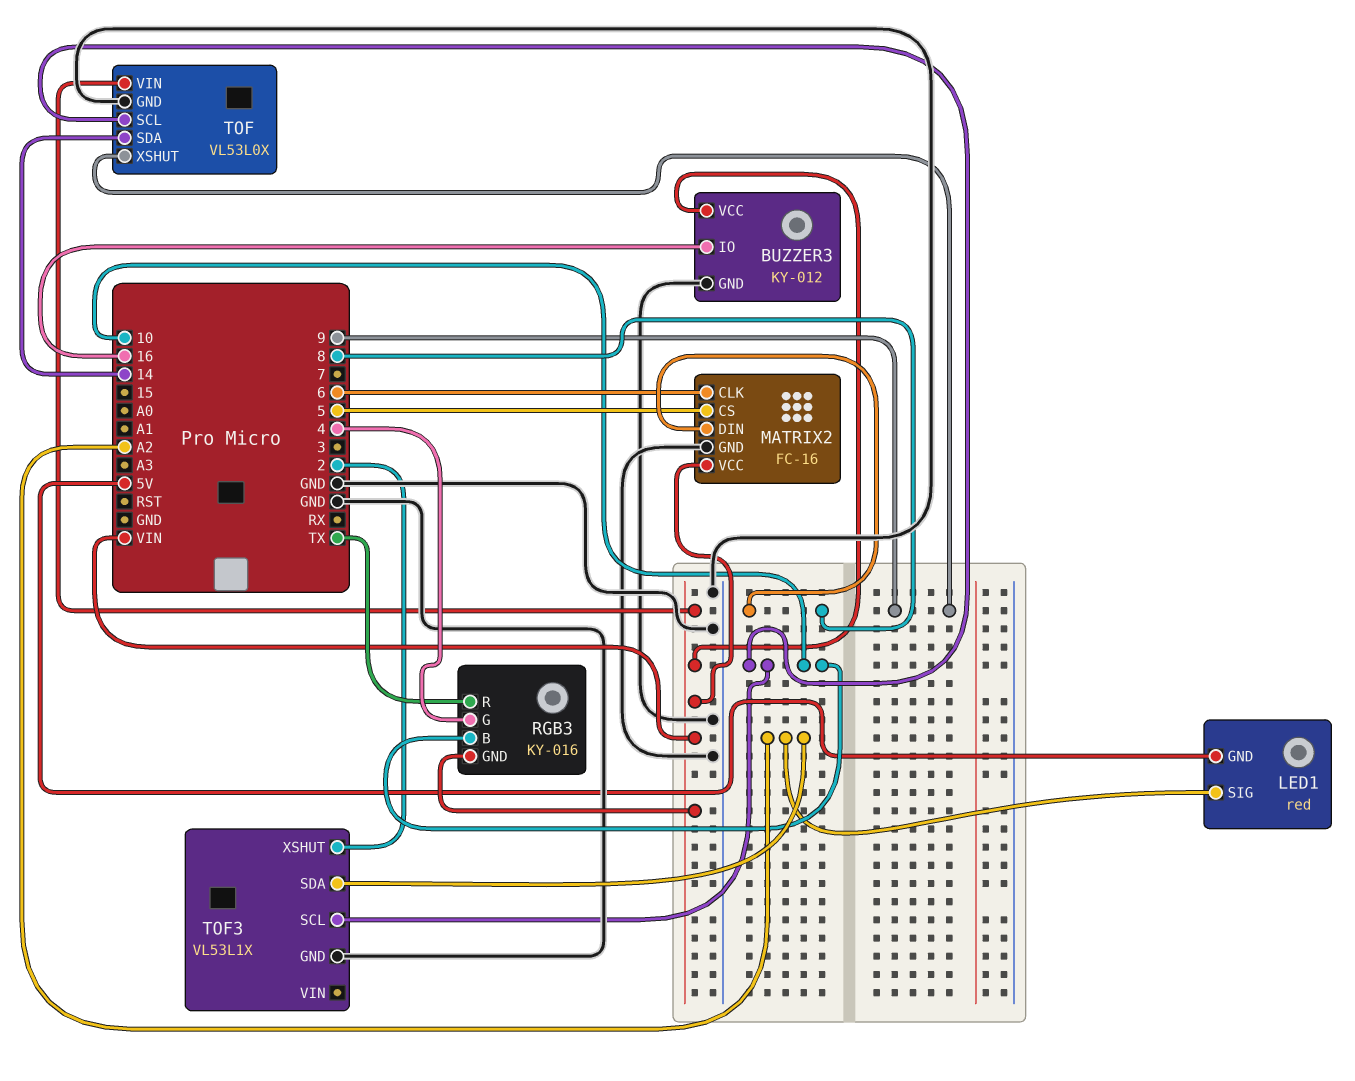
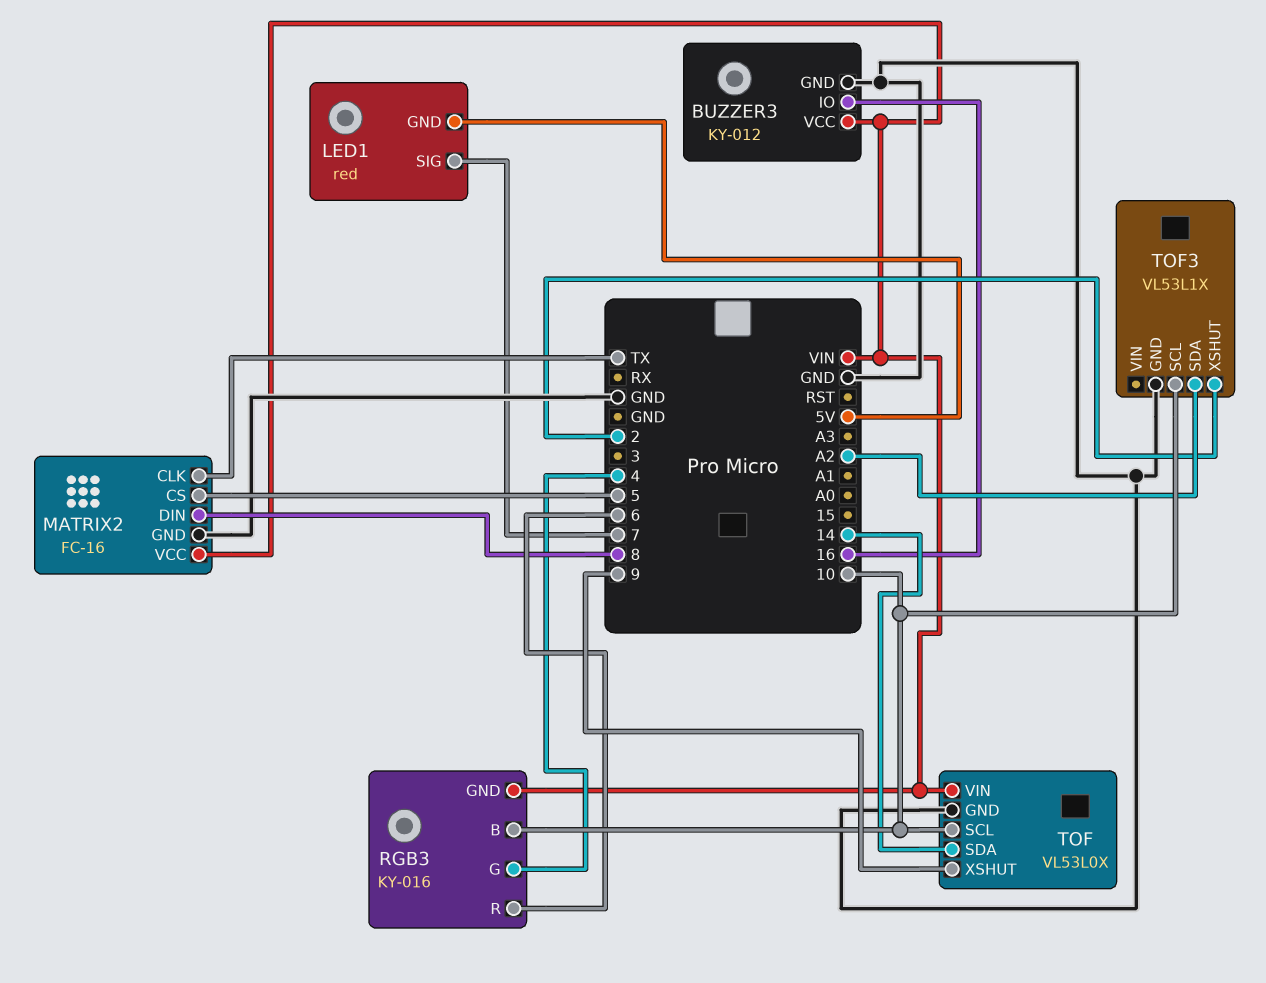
LED1 pin SIG: A2 -> 7
MATRIX2 pin CLK: 6 -> TX
RGB3 pin R: TX -> 6

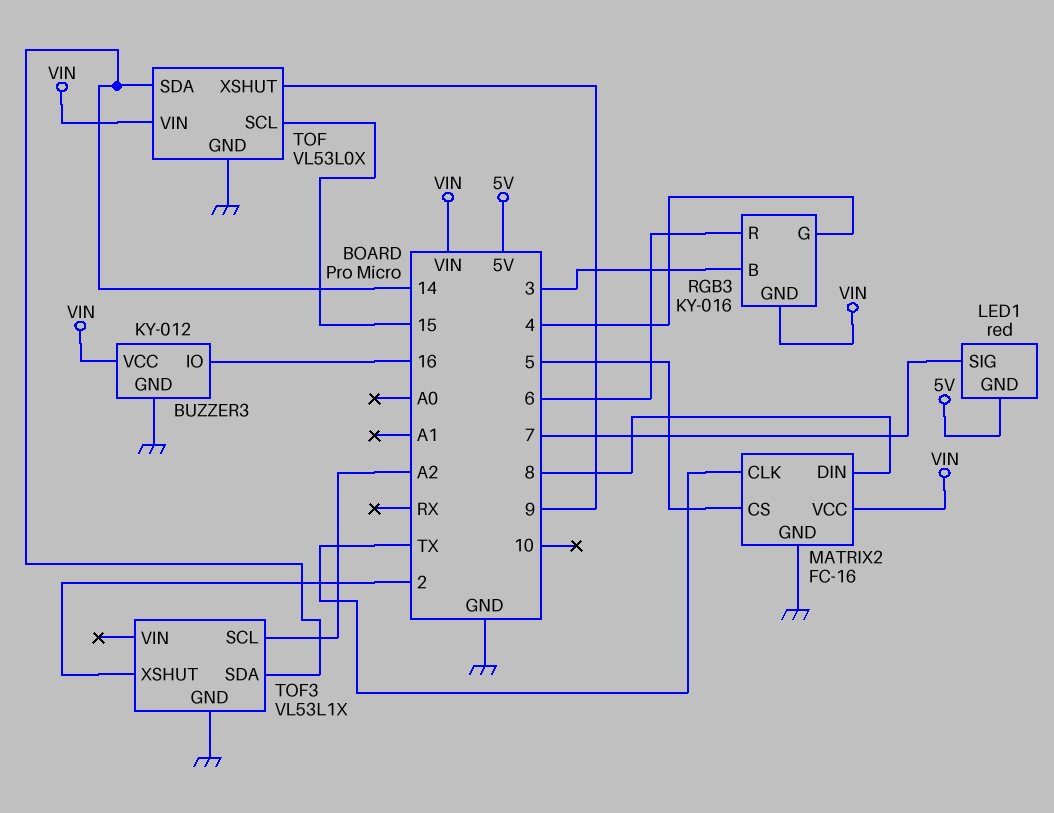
RGB3 pin B: 10 -> 3
TOF pin SCL: 10 -> 15
TOF3 pin SCL: 10 -> A2
TOF3 pin SDA: A2 -> 14

